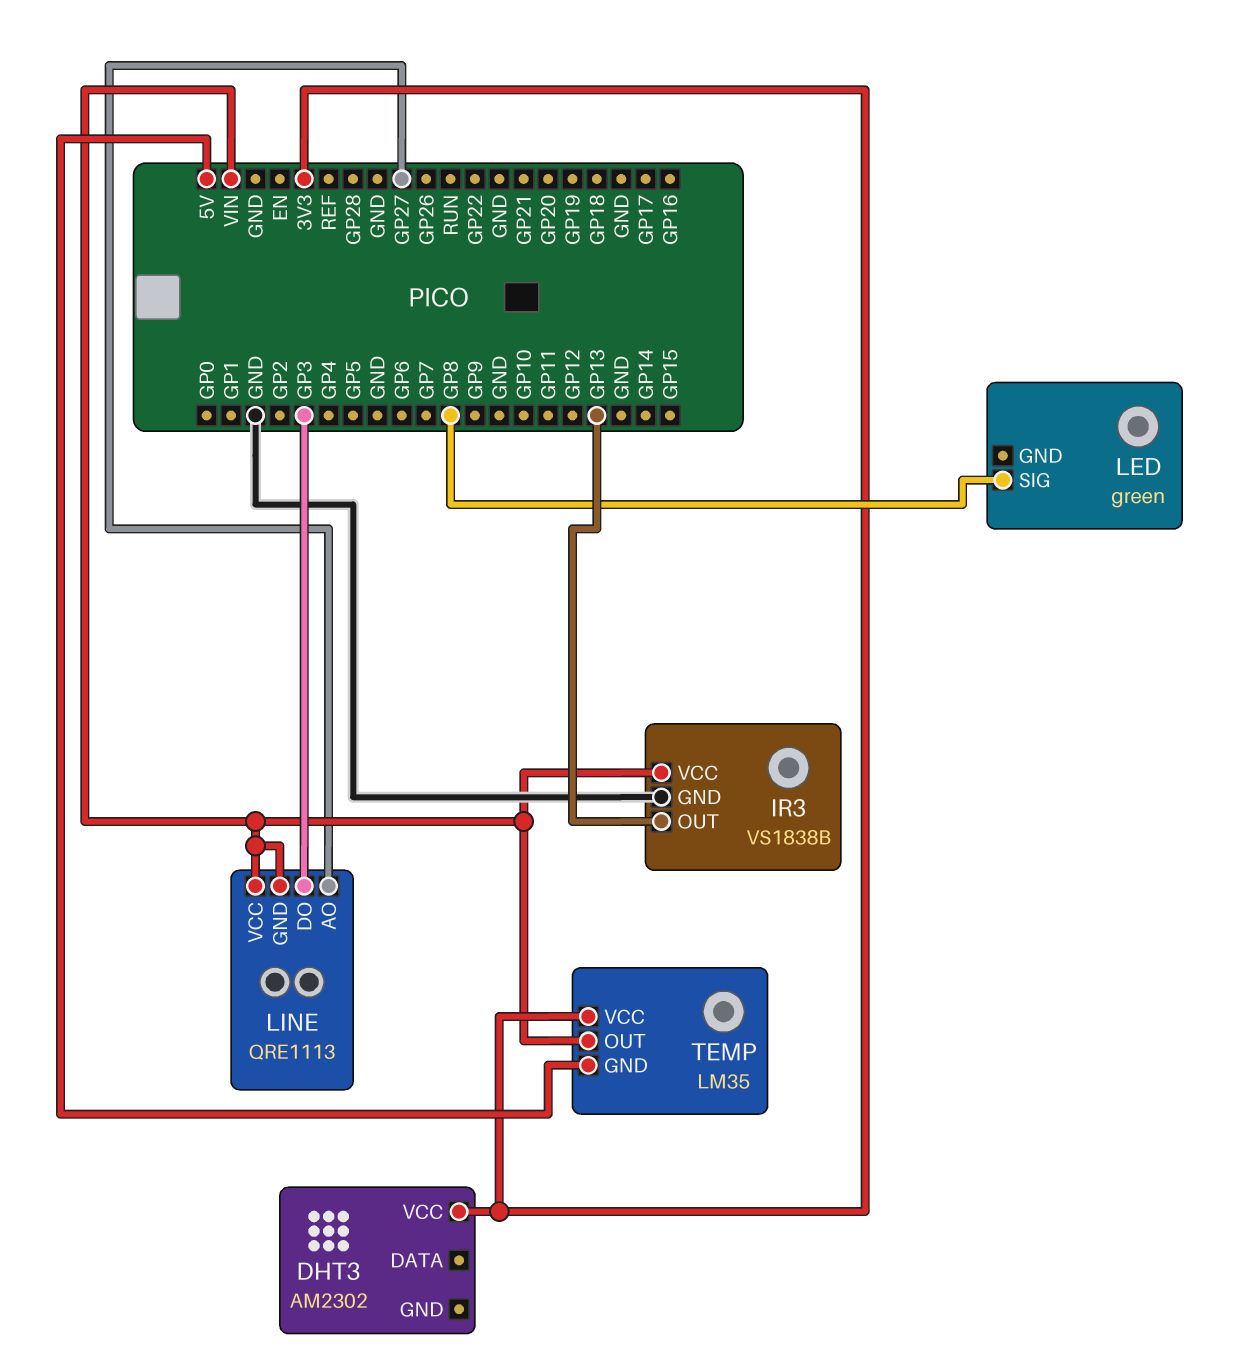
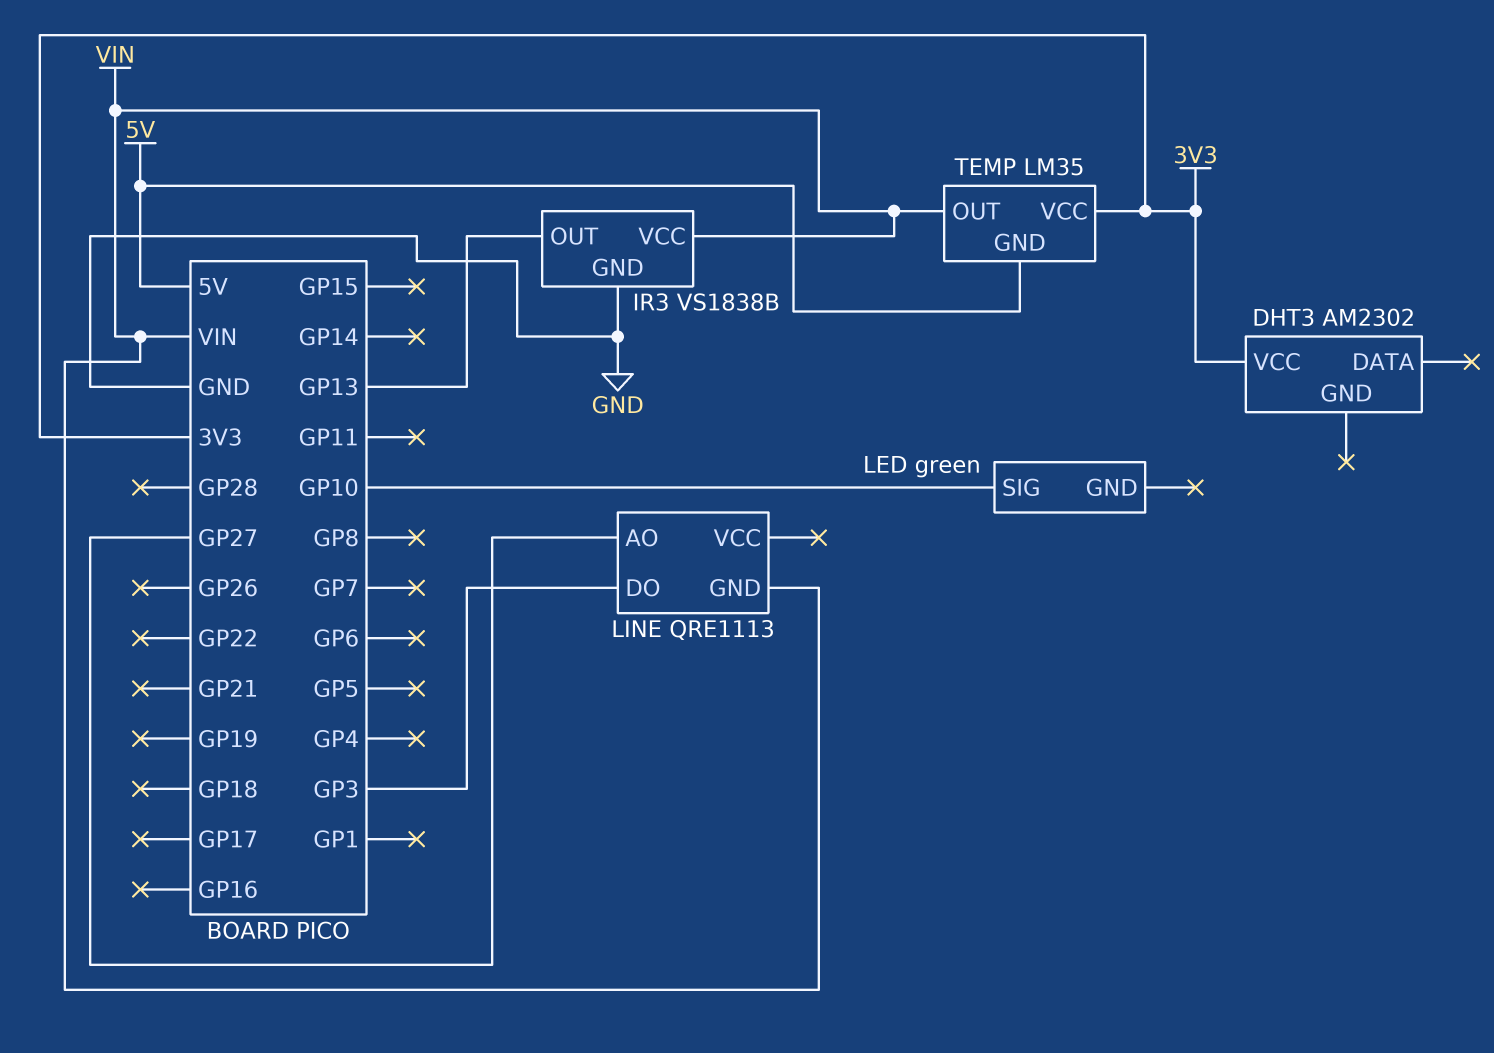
LED pin SIG: GP8 -> GP10
LINE pin VCC: VIN -> none

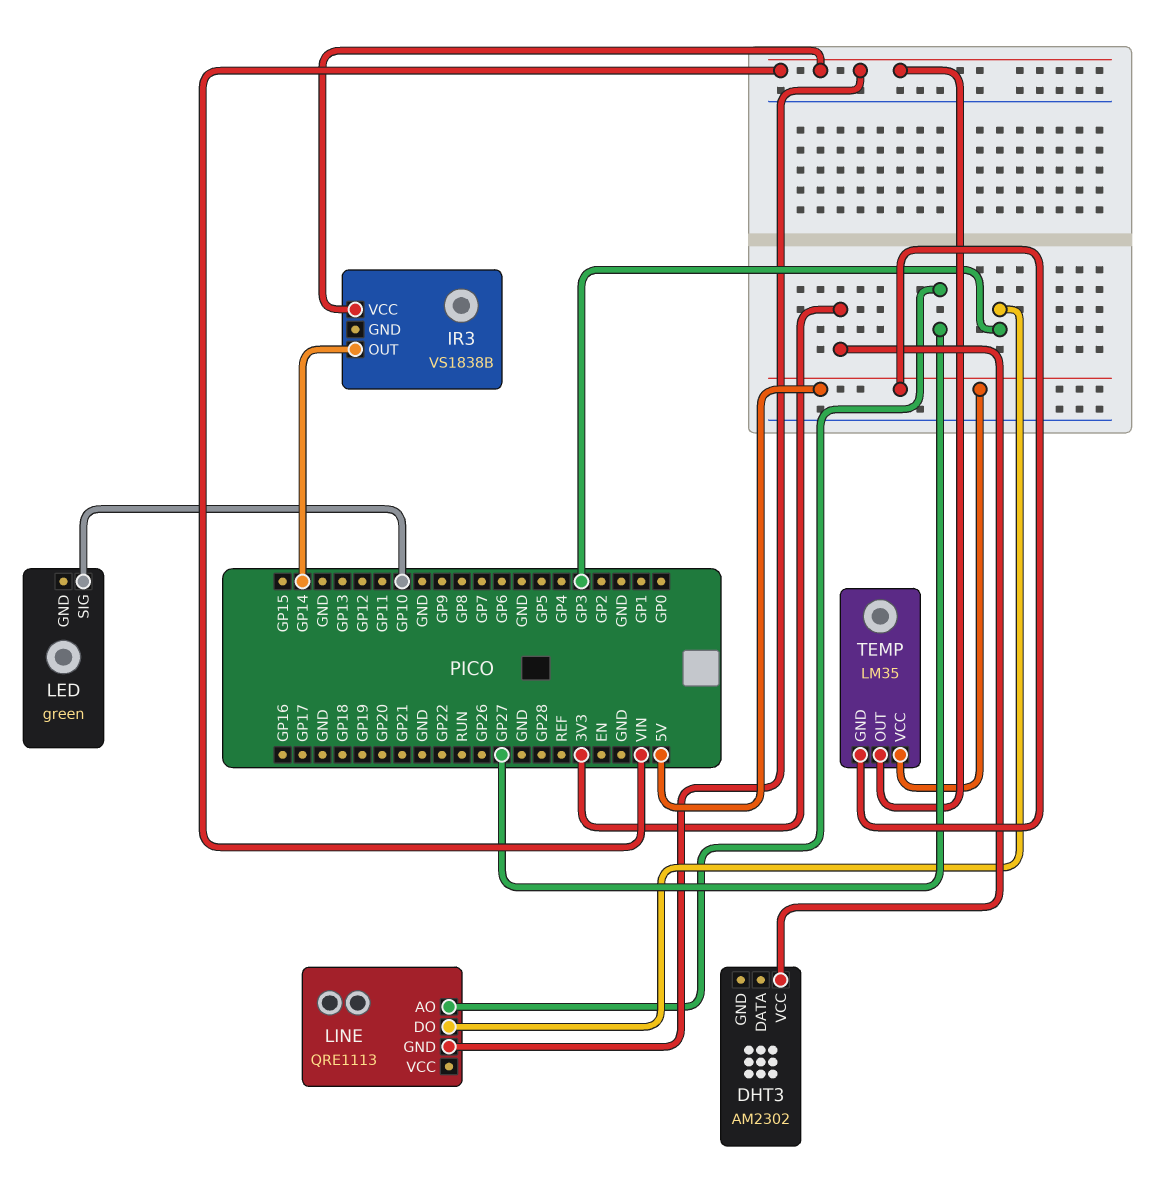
IR3 pin GND: GND -> none
IR3 pin OUT: GP13 -> GP14
TEMP pin VCC: 3V3 -> 5V

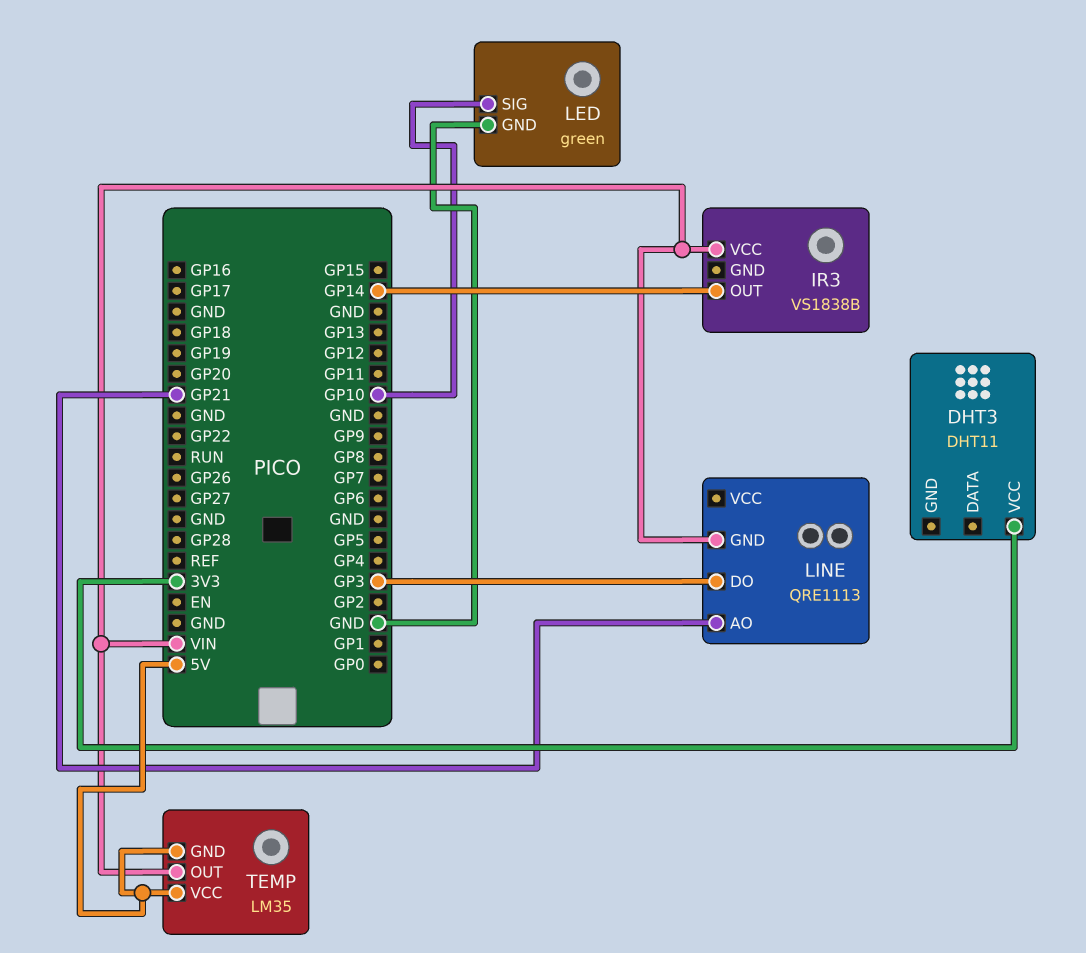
DHT3: AM2302 -> DHT11
LED pin GND: none -> GND
LINE pin AO: GP27 -> GP21

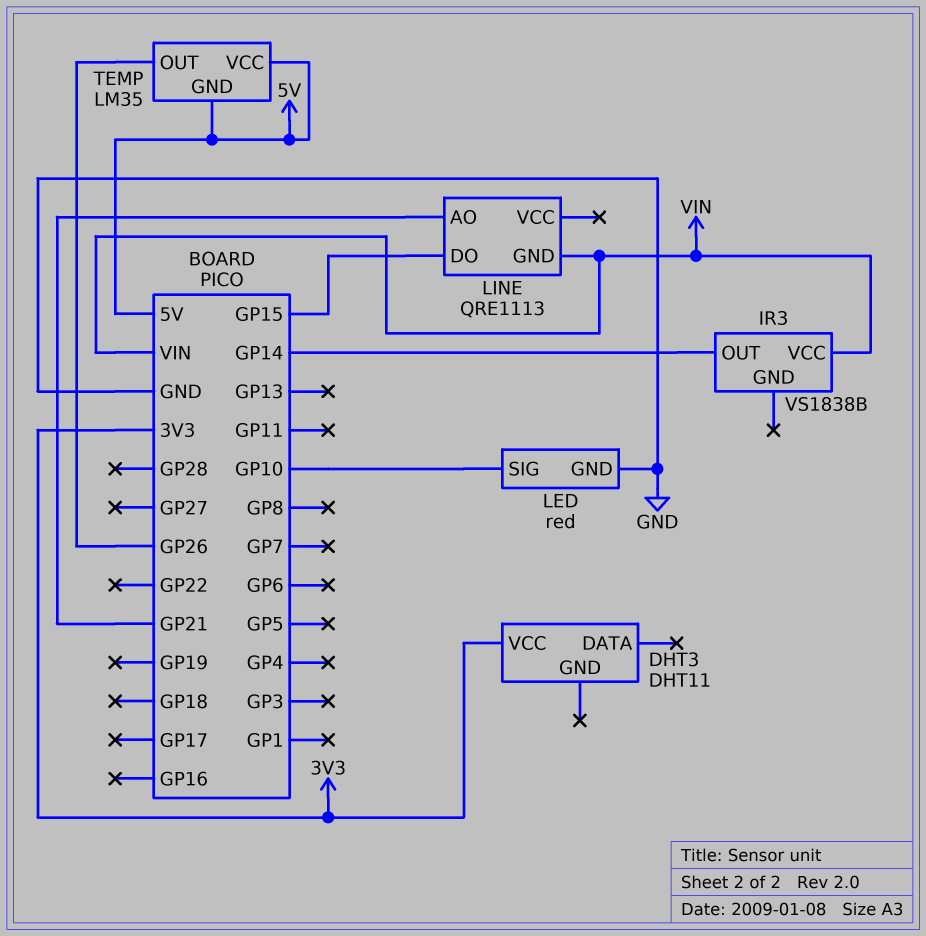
LED: green -> red
LINE pin DO: GP3 -> GP15
TEMP pin OUT: VIN -> GP26

